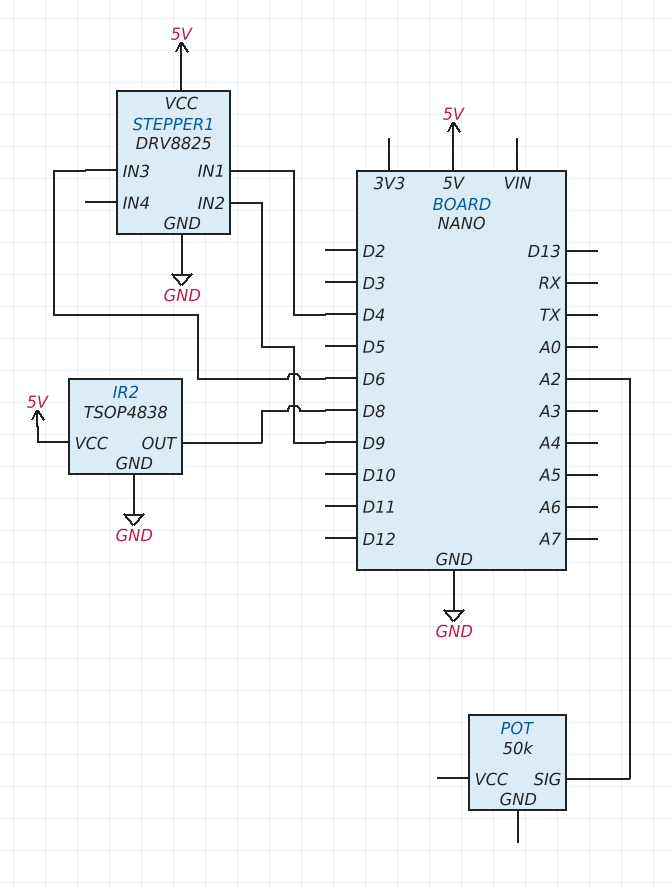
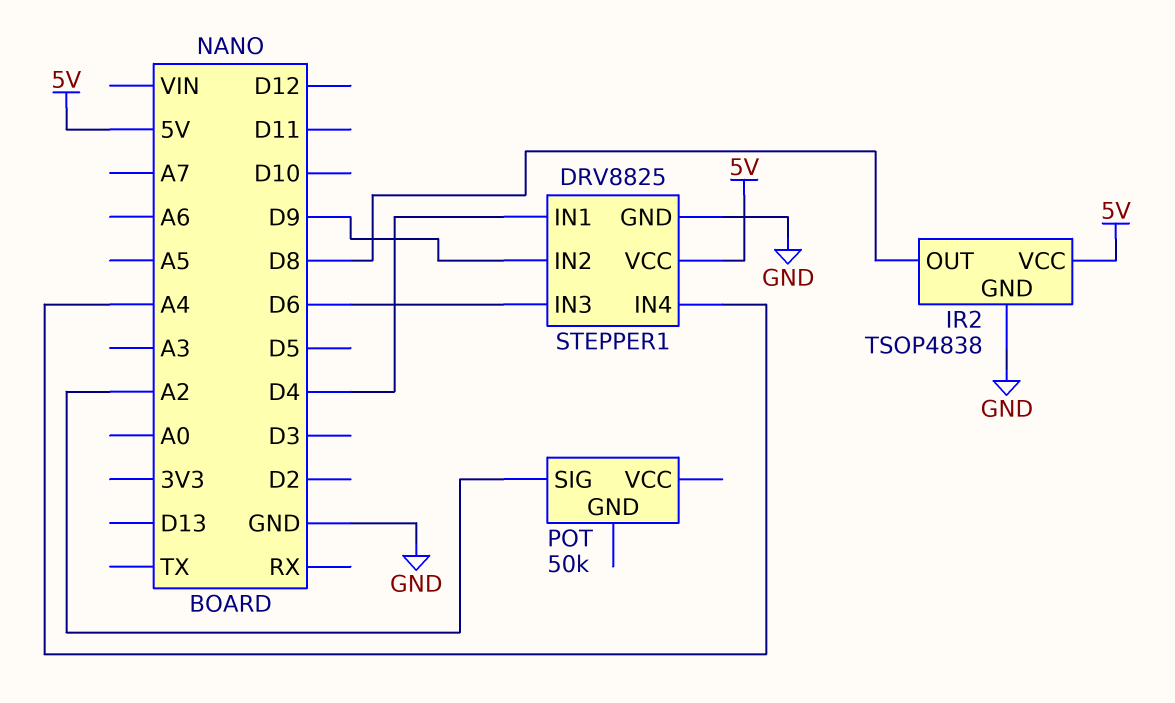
STEPPER1 pin IN4: none -> A4

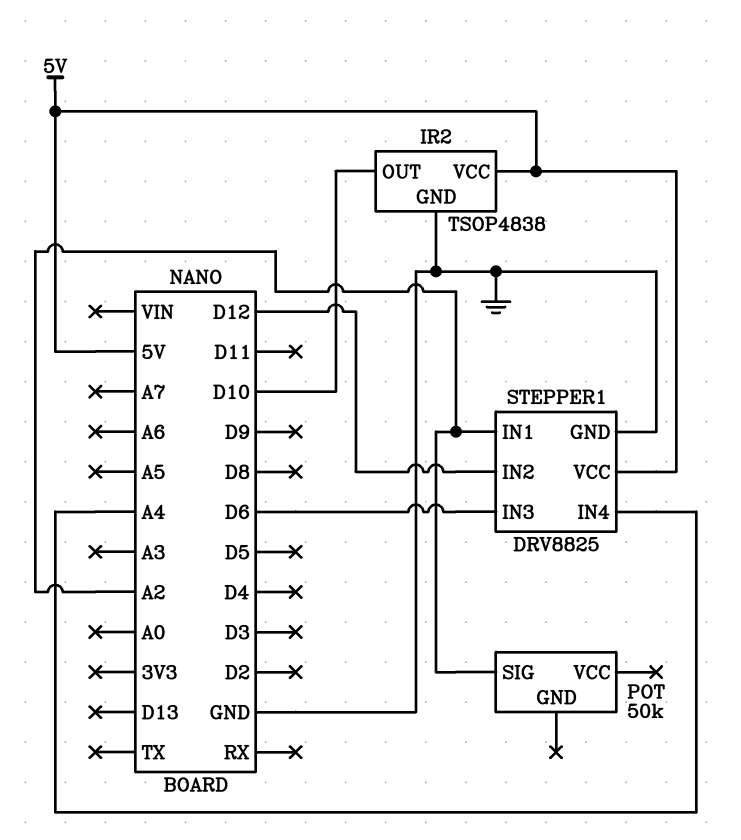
IR2 pin OUT: D8 -> D10
STEPPER1 pin IN1: D4 -> A2
STEPPER1 pin IN2: D9 -> D12

